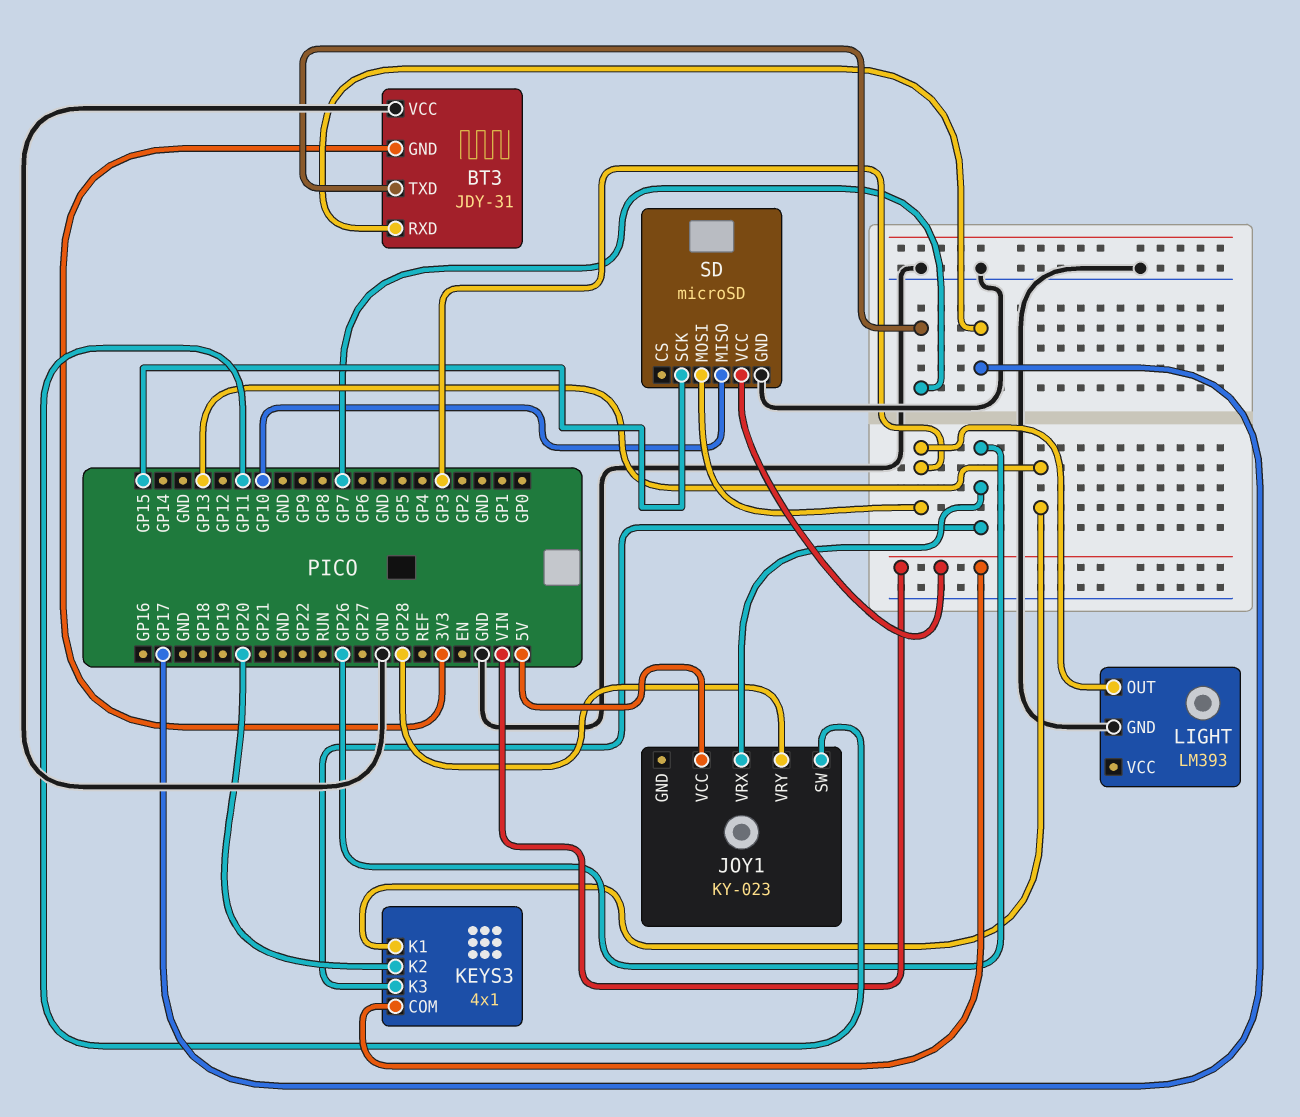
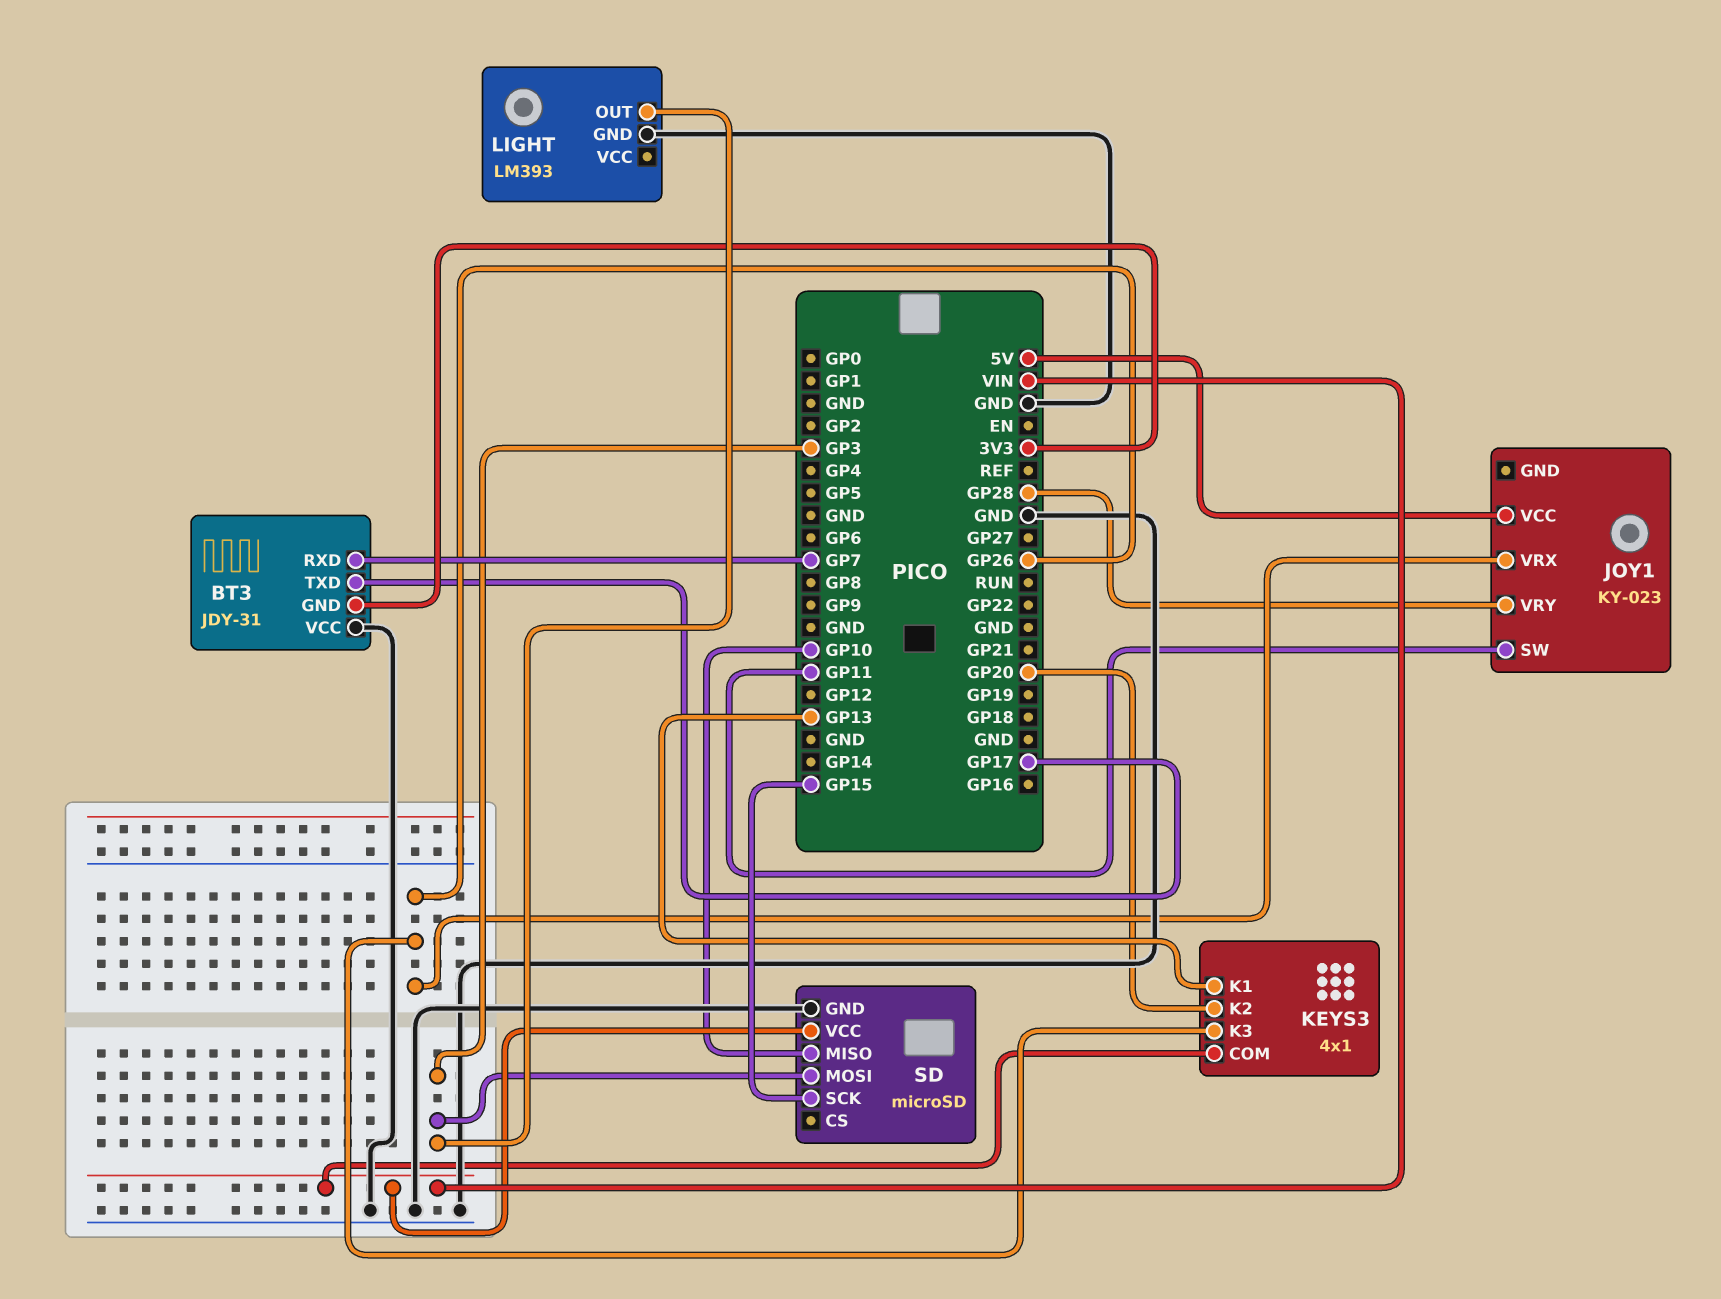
BT3 pin RXD: GP17 -> GP7
BT3 pin TXD: GP7 -> GP17

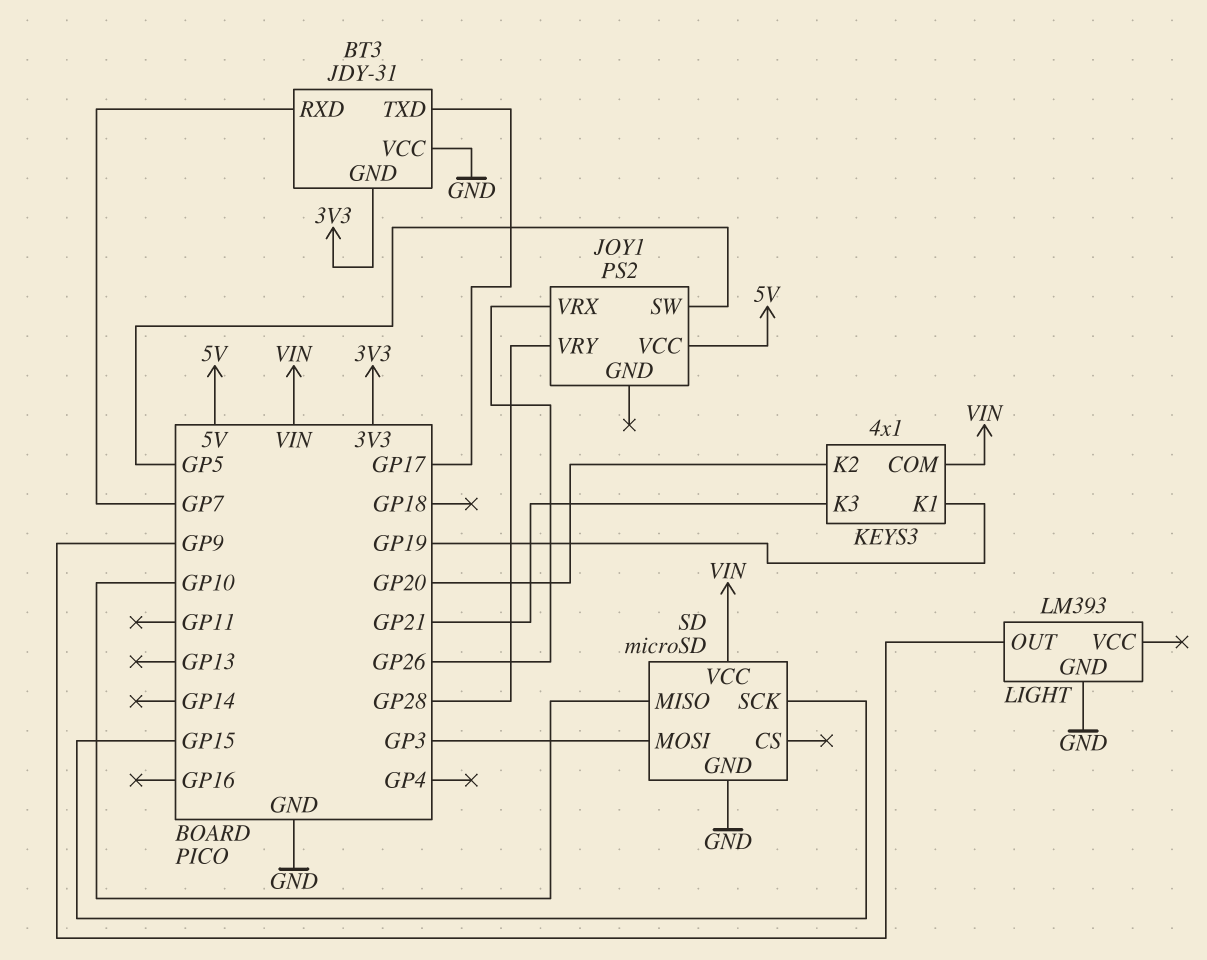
JOY1: KY-023 -> PS2
JOY1 pin SW: GP11 -> GP5
KEYS3 pin K1: GP13 -> GP19
KEYS3 pin K3: GP26 -> GP21
LIGHT pin OUT: GP3 -> GP9

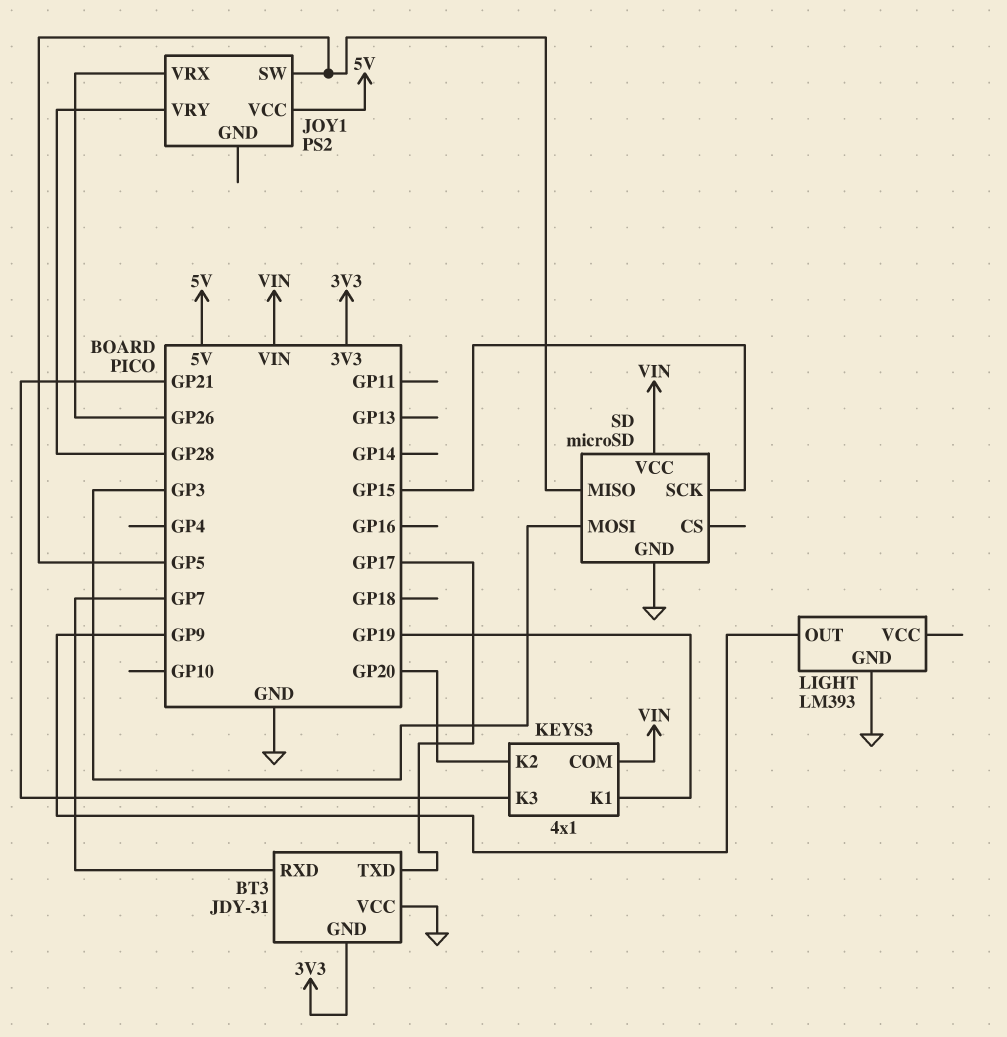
SD pin MISO: GP10 -> GP5

